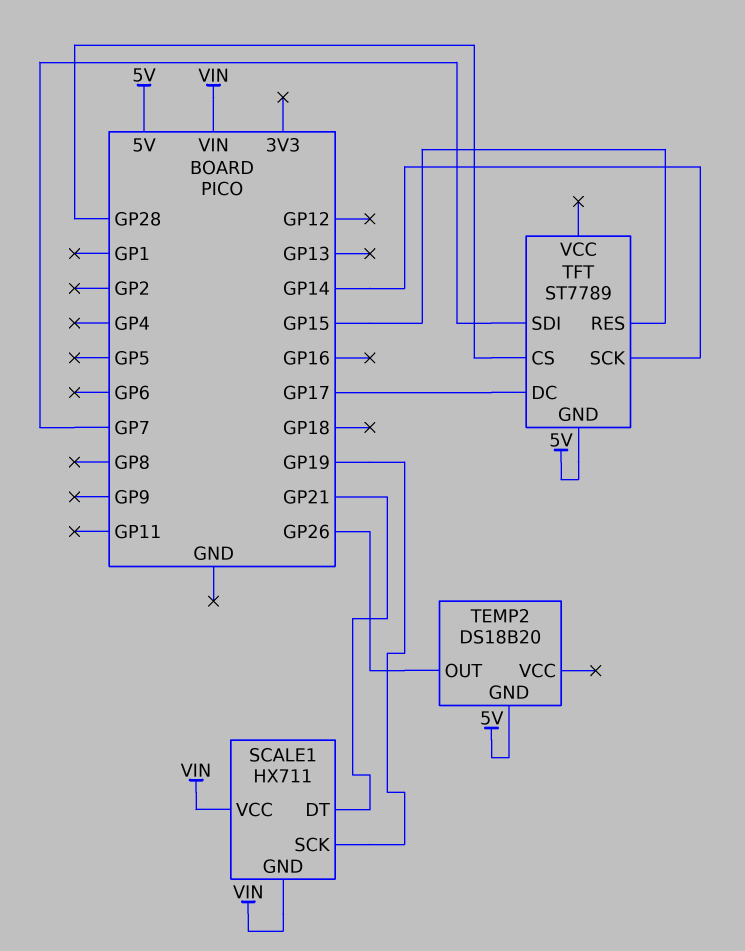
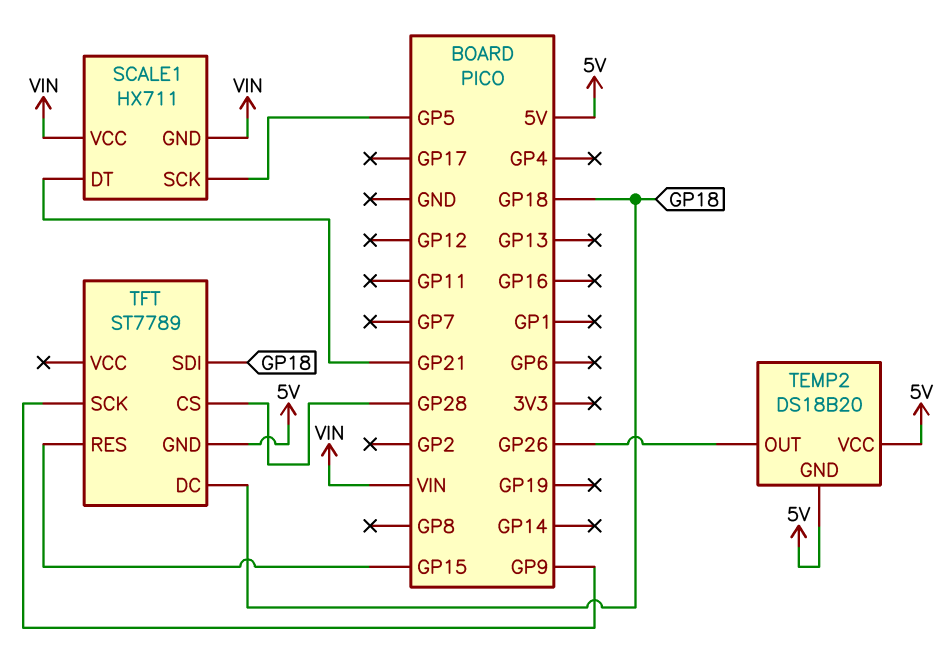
SCALE1 pin SCK: GP19 -> GP5
TEMP2 pin VCC: none -> 5V
TFT pin DC: GP17 -> GP18
TFT pin SCK: GP14 -> GP9
TFT pin SDI: GP7 -> GP18

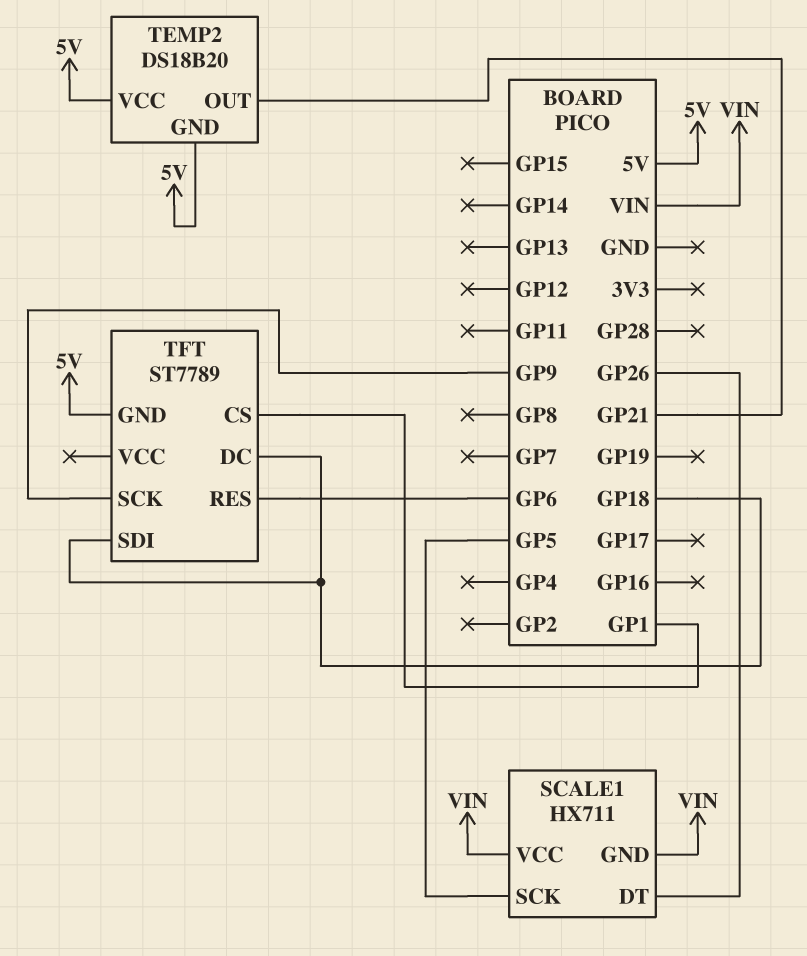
SCALE1 pin DT: GP21 -> GP26
TEMP2 pin OUT: GP26 -> GP21
TFT pin CS: GP28 -> GP1
TFT pin RES: GP15 -> GP6

